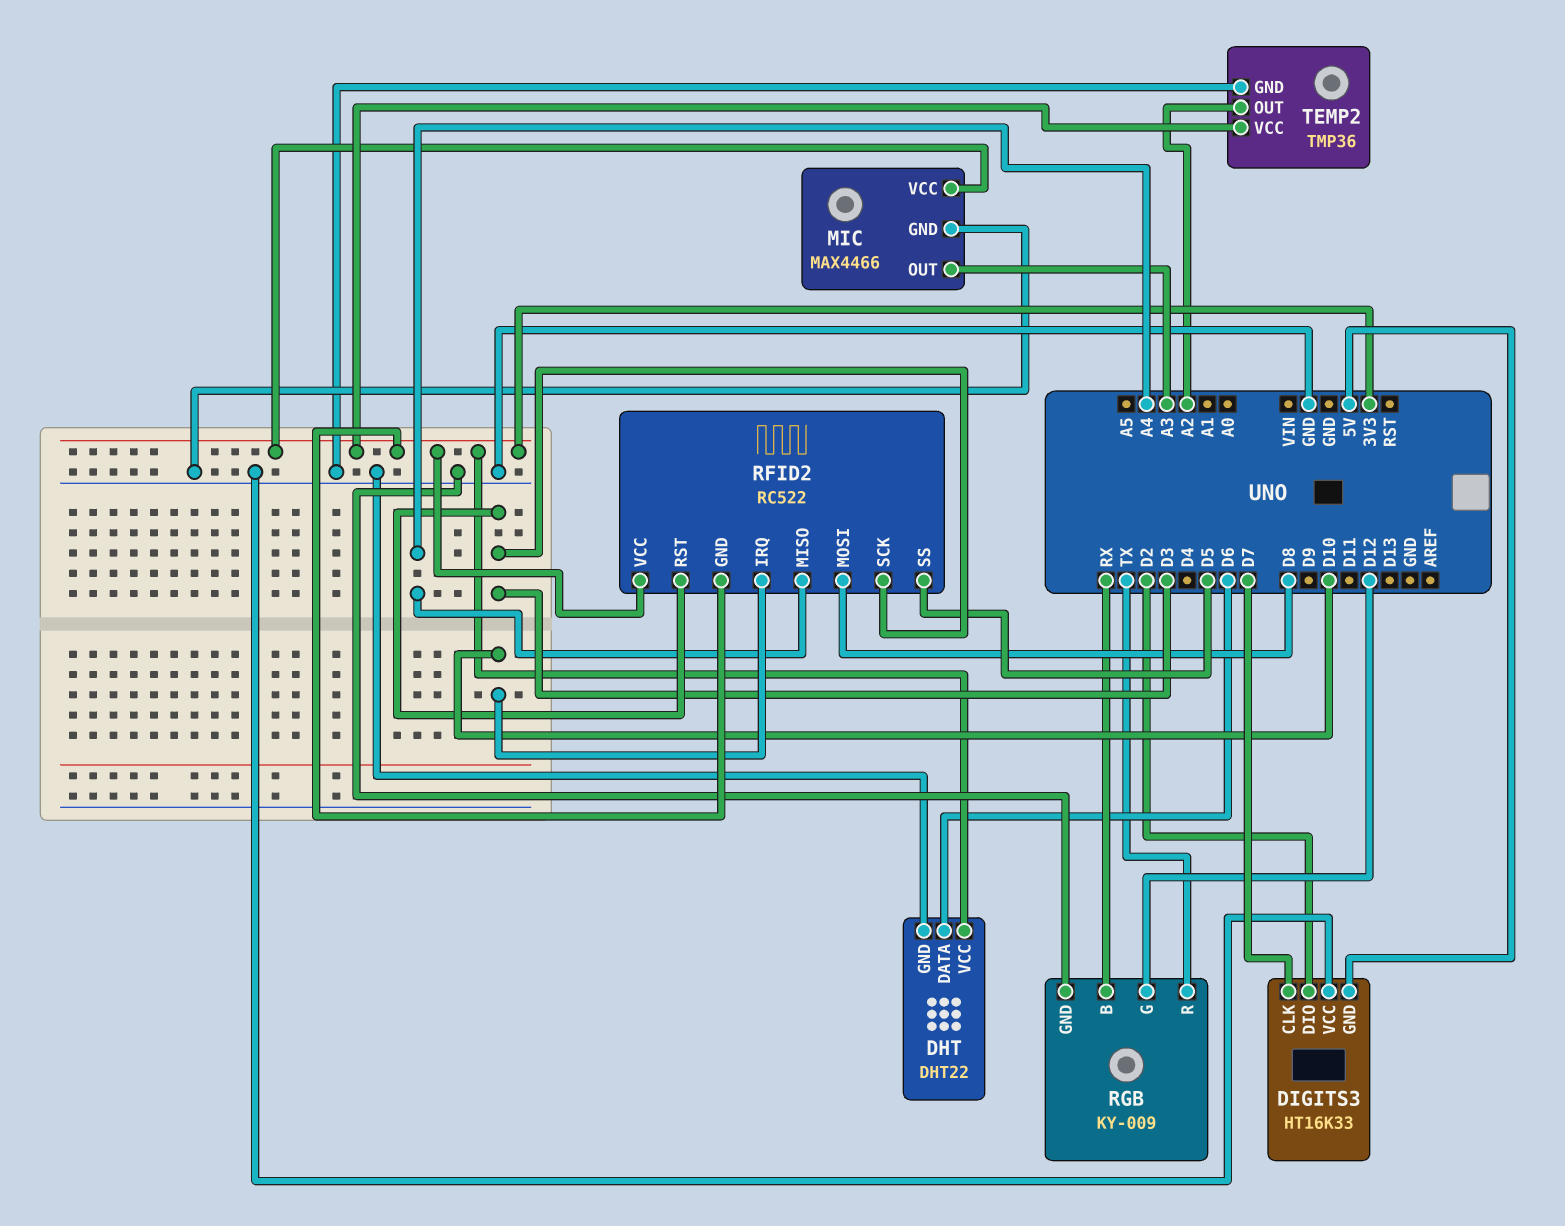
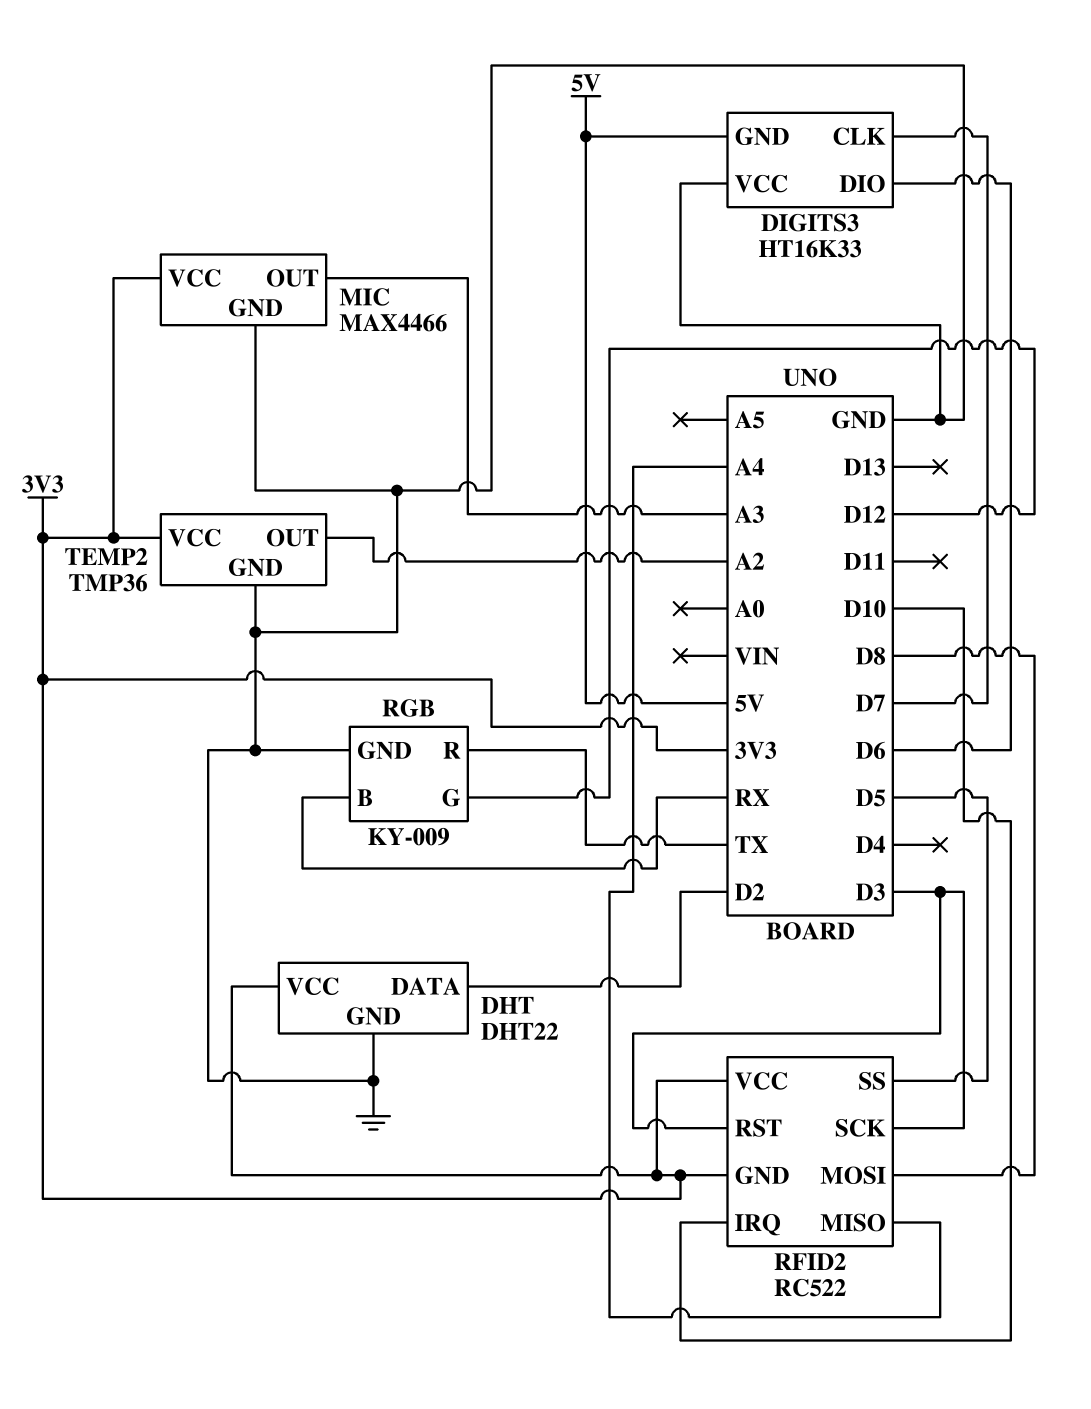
DHT pin DATA: D6 -> D2
DIGITS3 pin DIO: D2 -> D6

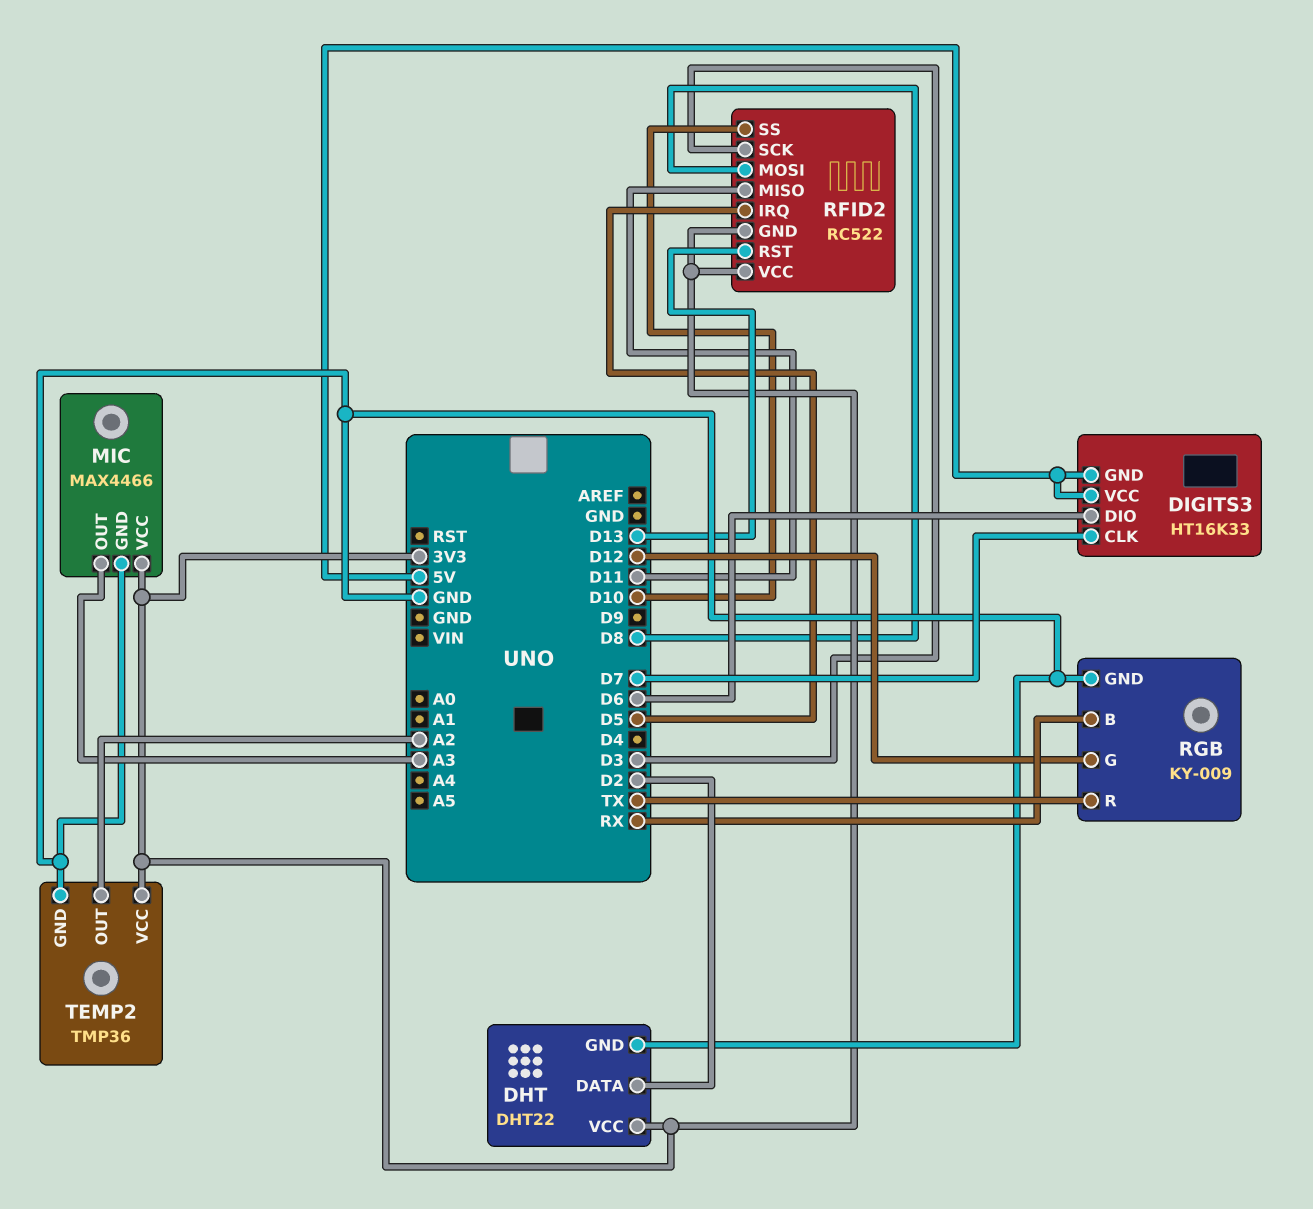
DIGITS3 pin VCC: GND -> 5V
RFID2 pin IRQ: D10 -> D5
RFID2 pin MISO: A4 -> D11
RFID2 pin RST: D3 -> D13
RFID2 pin SS: D5 -> D10

